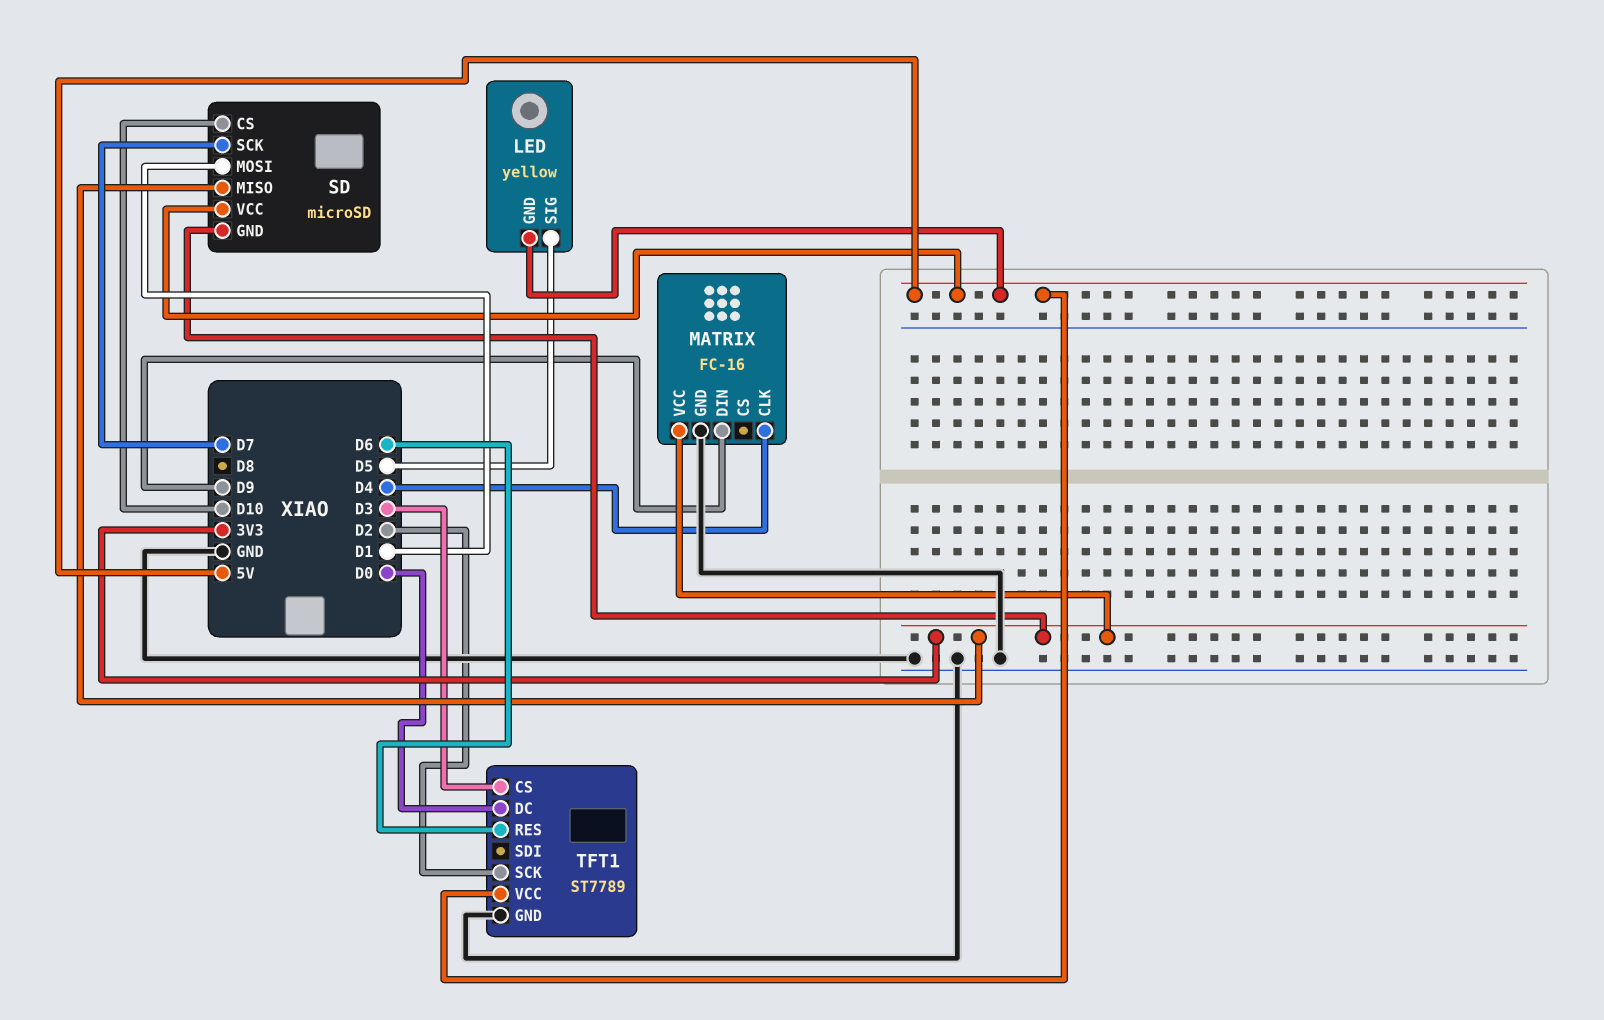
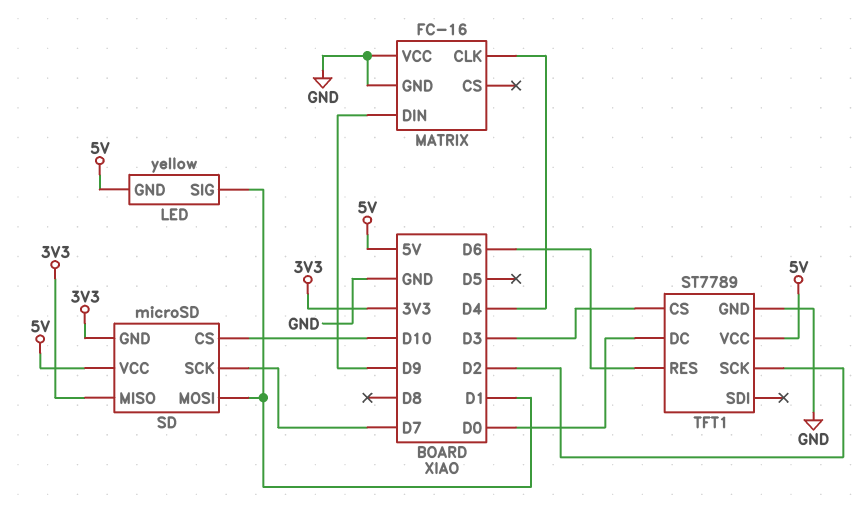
LED pin SIG: D5 -> D1
MATRIX pin VCC: 3V3 -> GND

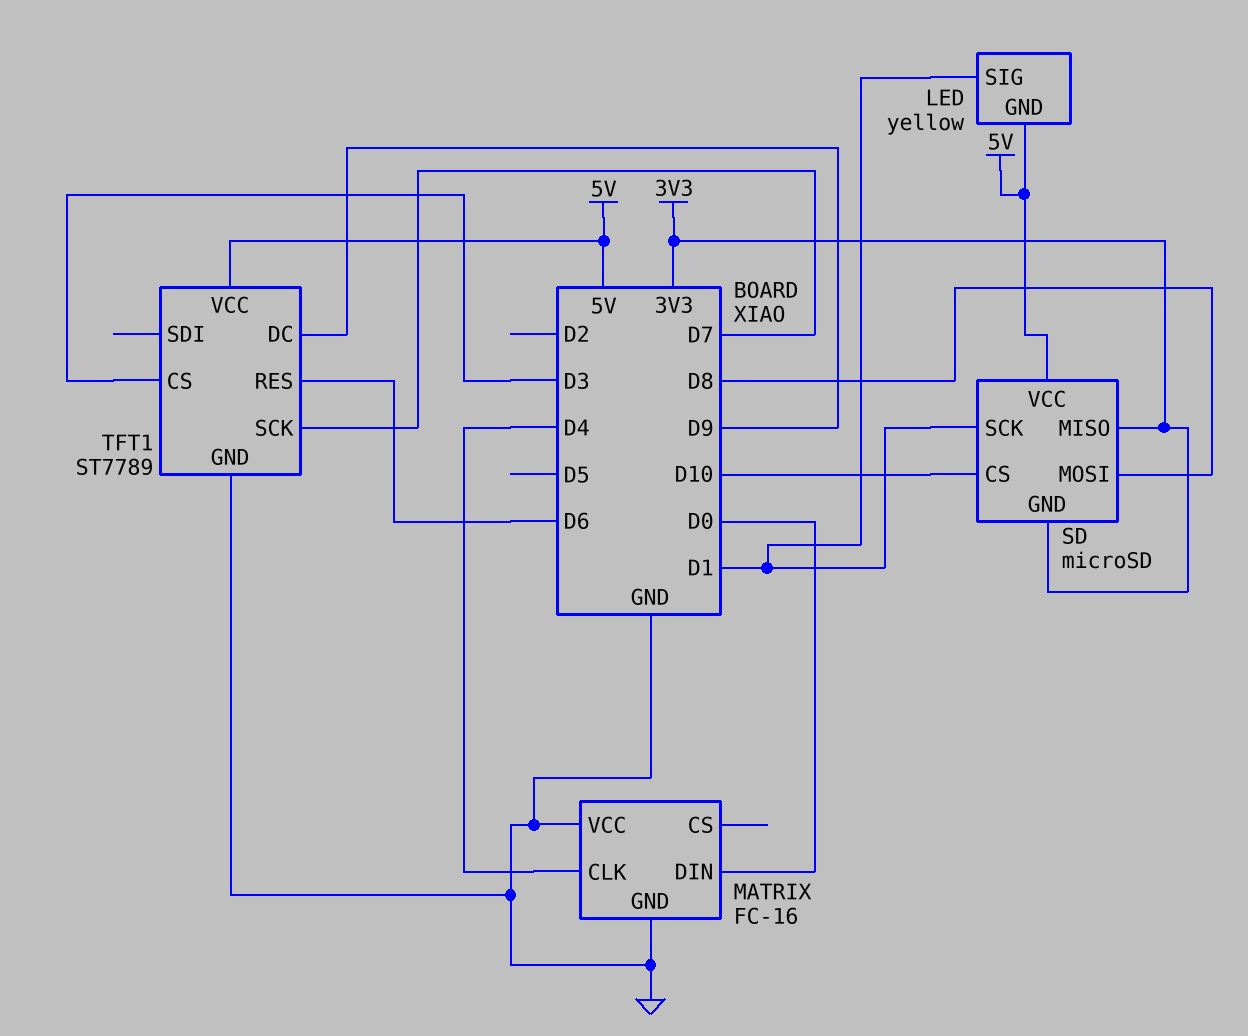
MATRIX pin DIN: D9 -> D0
SD pin MOSI: D1 -> D8
SD pin SCK: D7 -> D1
TFT1 pin DC: D0 -> D9
TFT1 pin SCK: D2 -> D7

